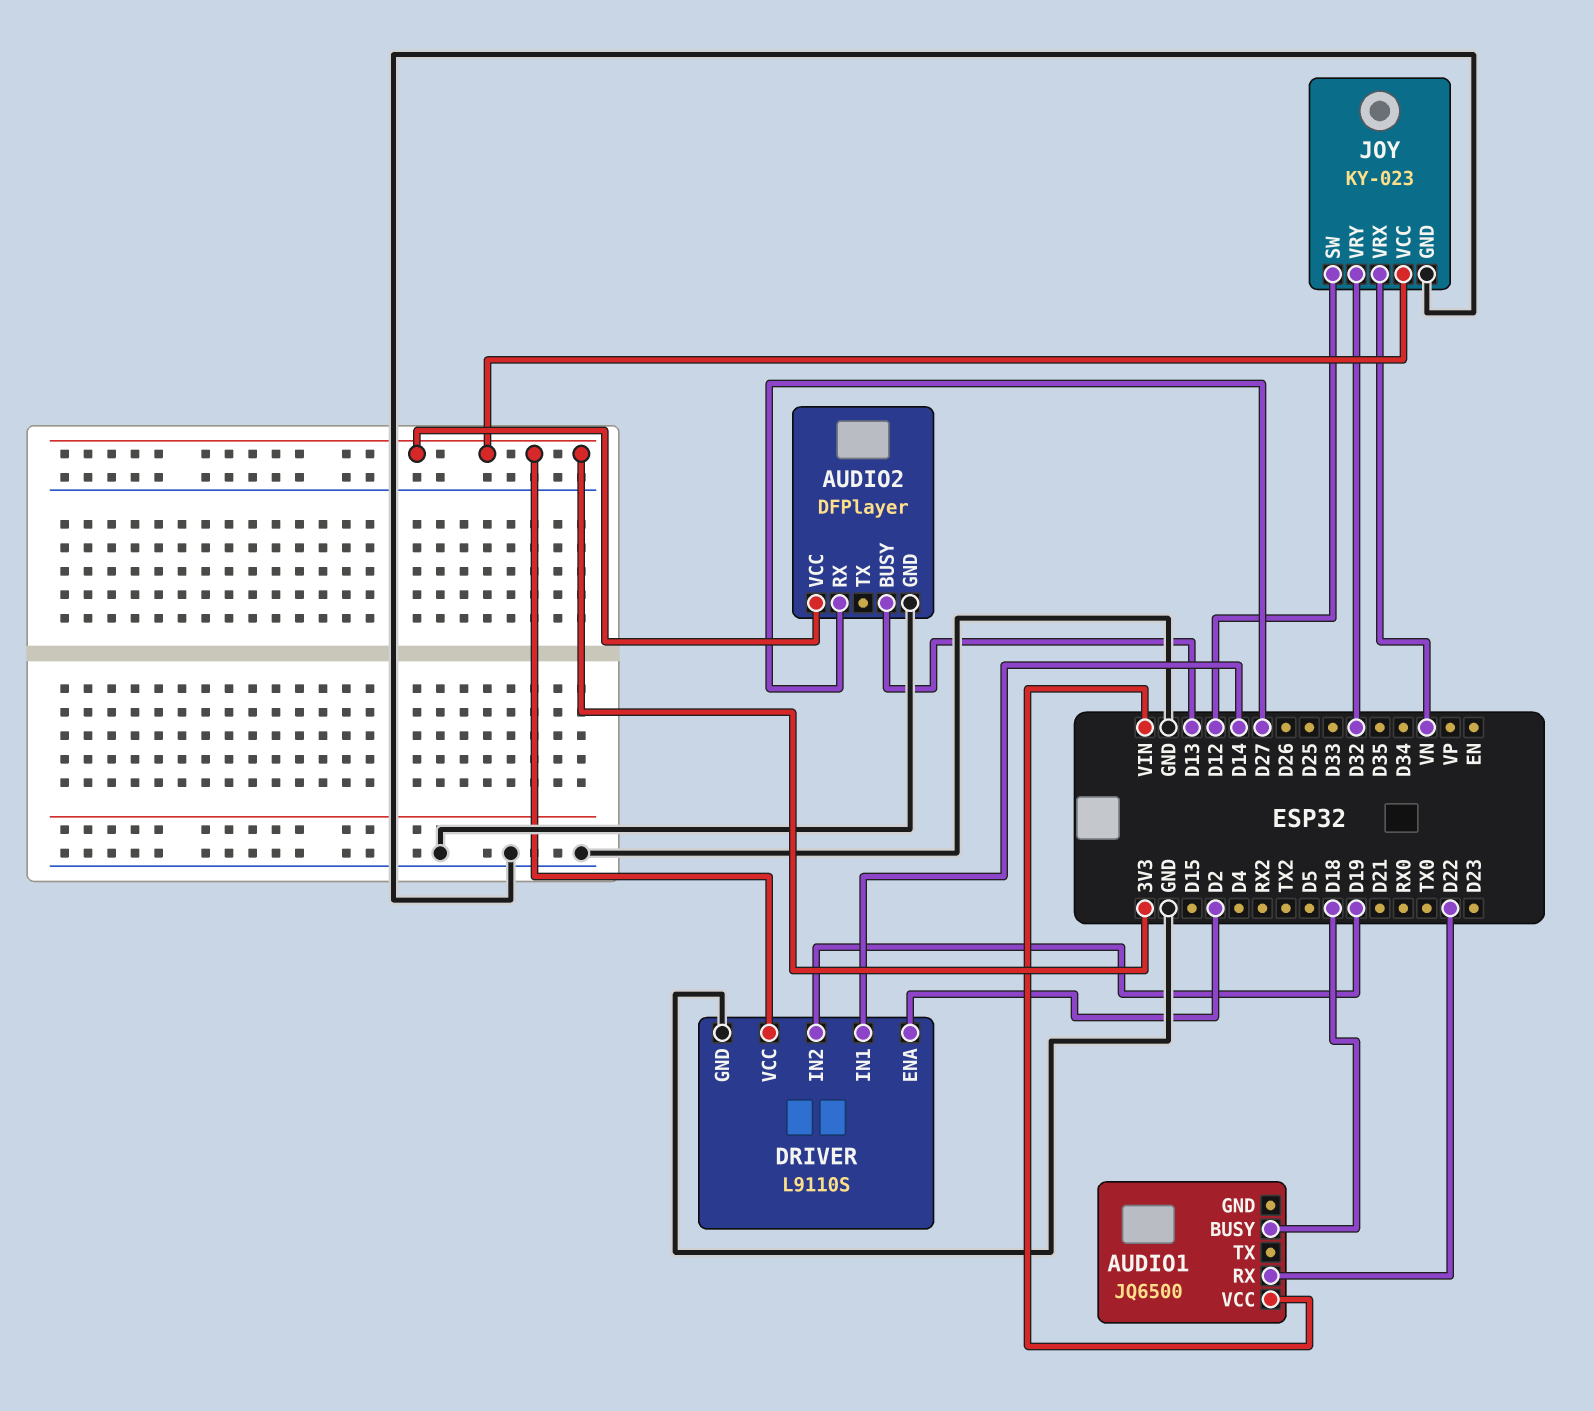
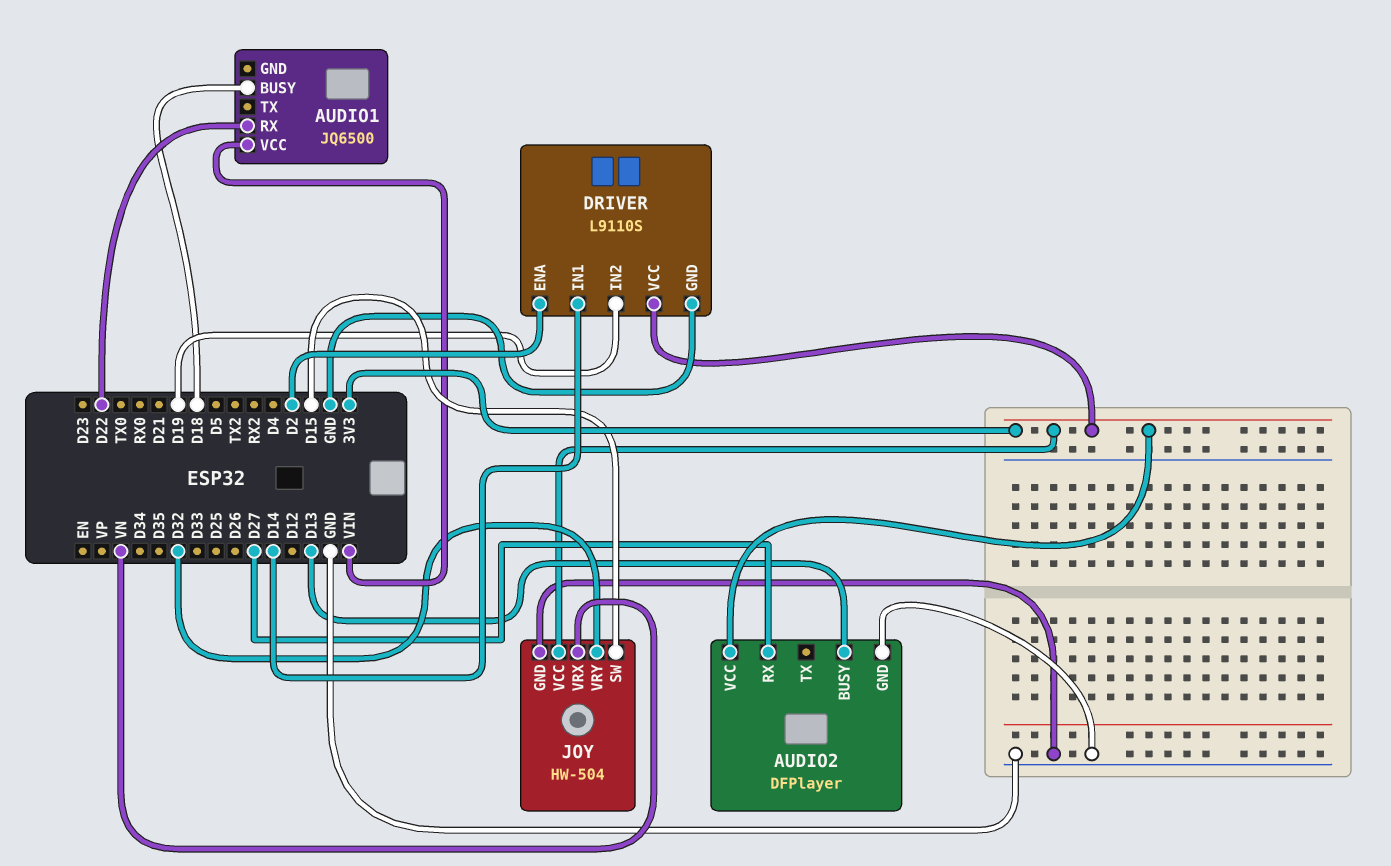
JOY: KY-023 -> HW-504
JOY pin SW: D12 -> D15

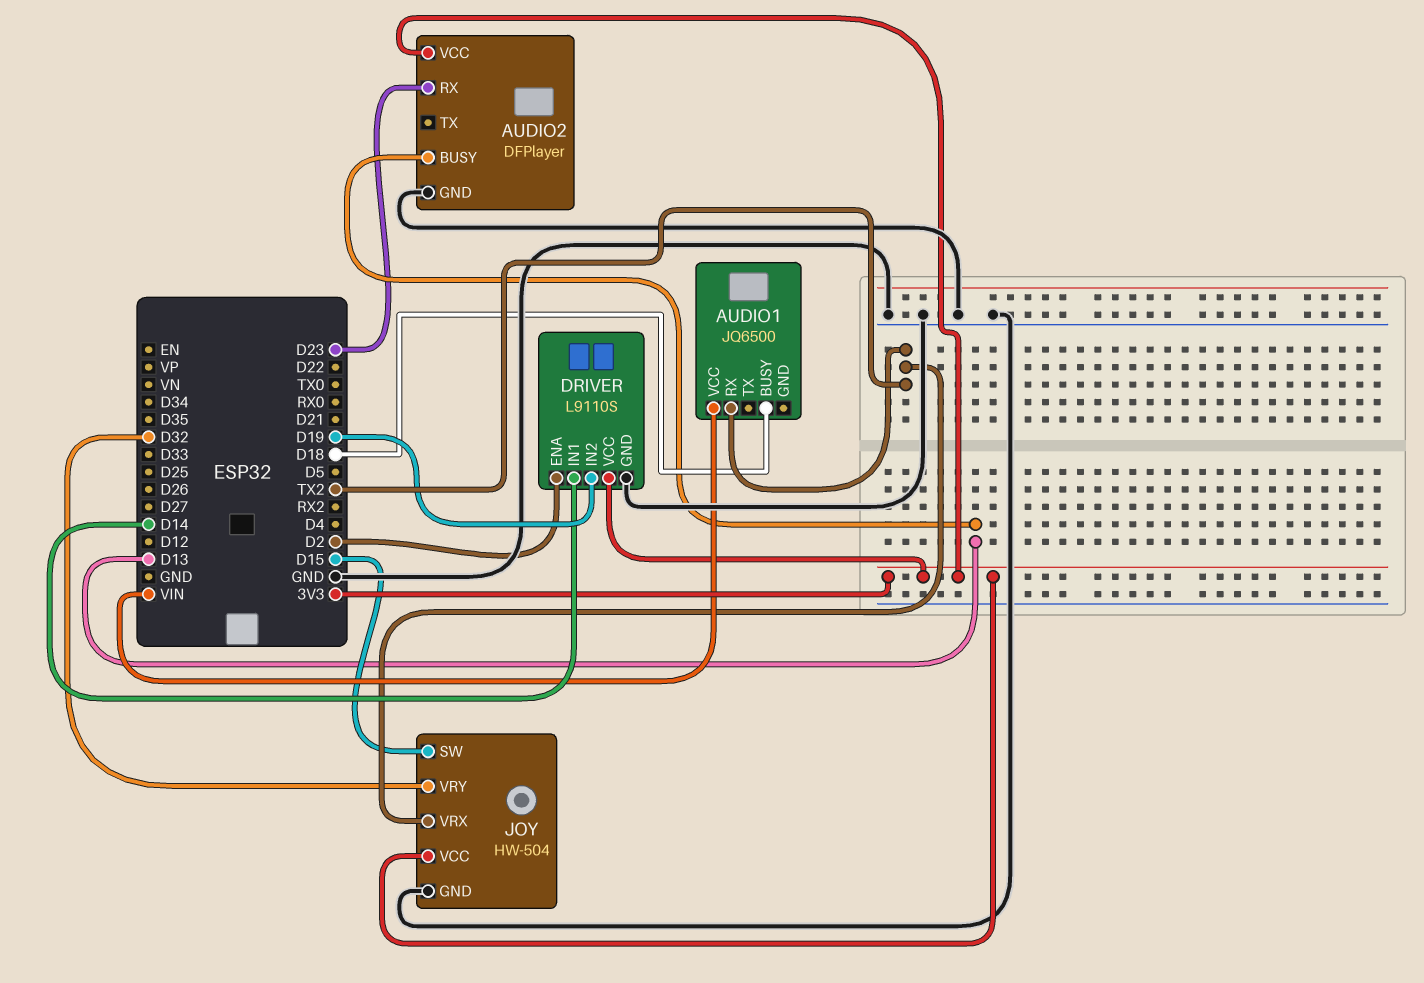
AUDIO1 pin RX: D22 -> TX2
AUDIO2 pin RX: D27 -> D23
JOY pin VRX: VN -> TX2

